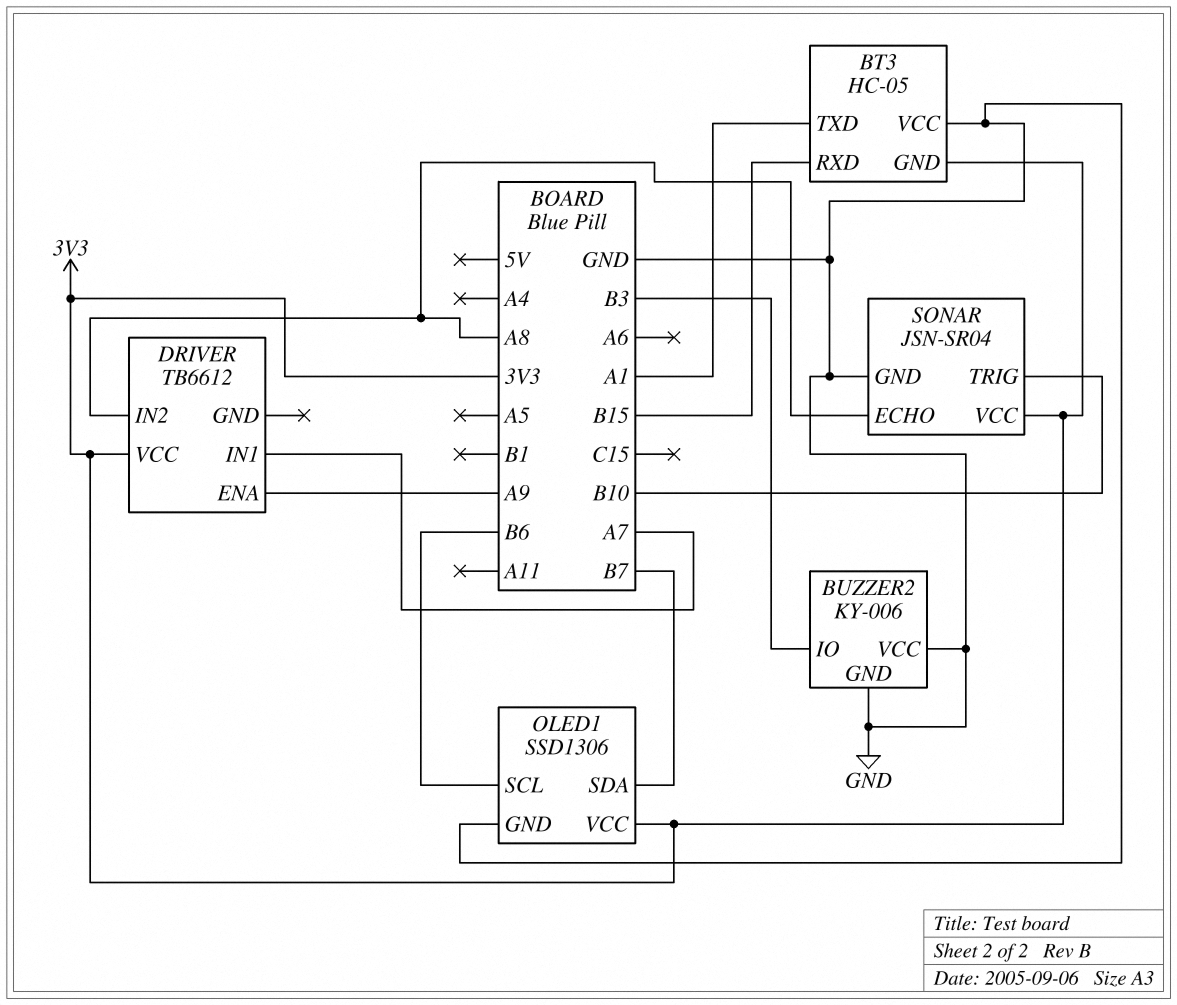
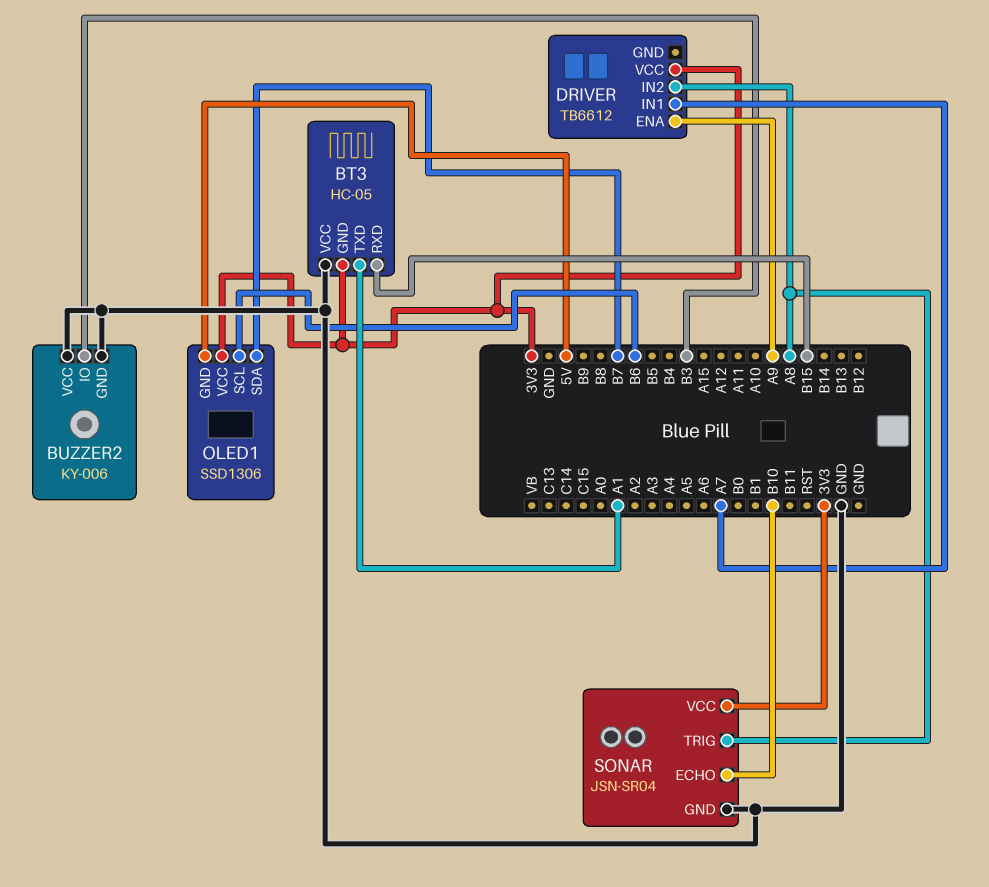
OLED1 pin GND: GND -> 5V
SONAR pin ECHO: A8 -> B10
SONAR pin TRIG: B10 -> A8

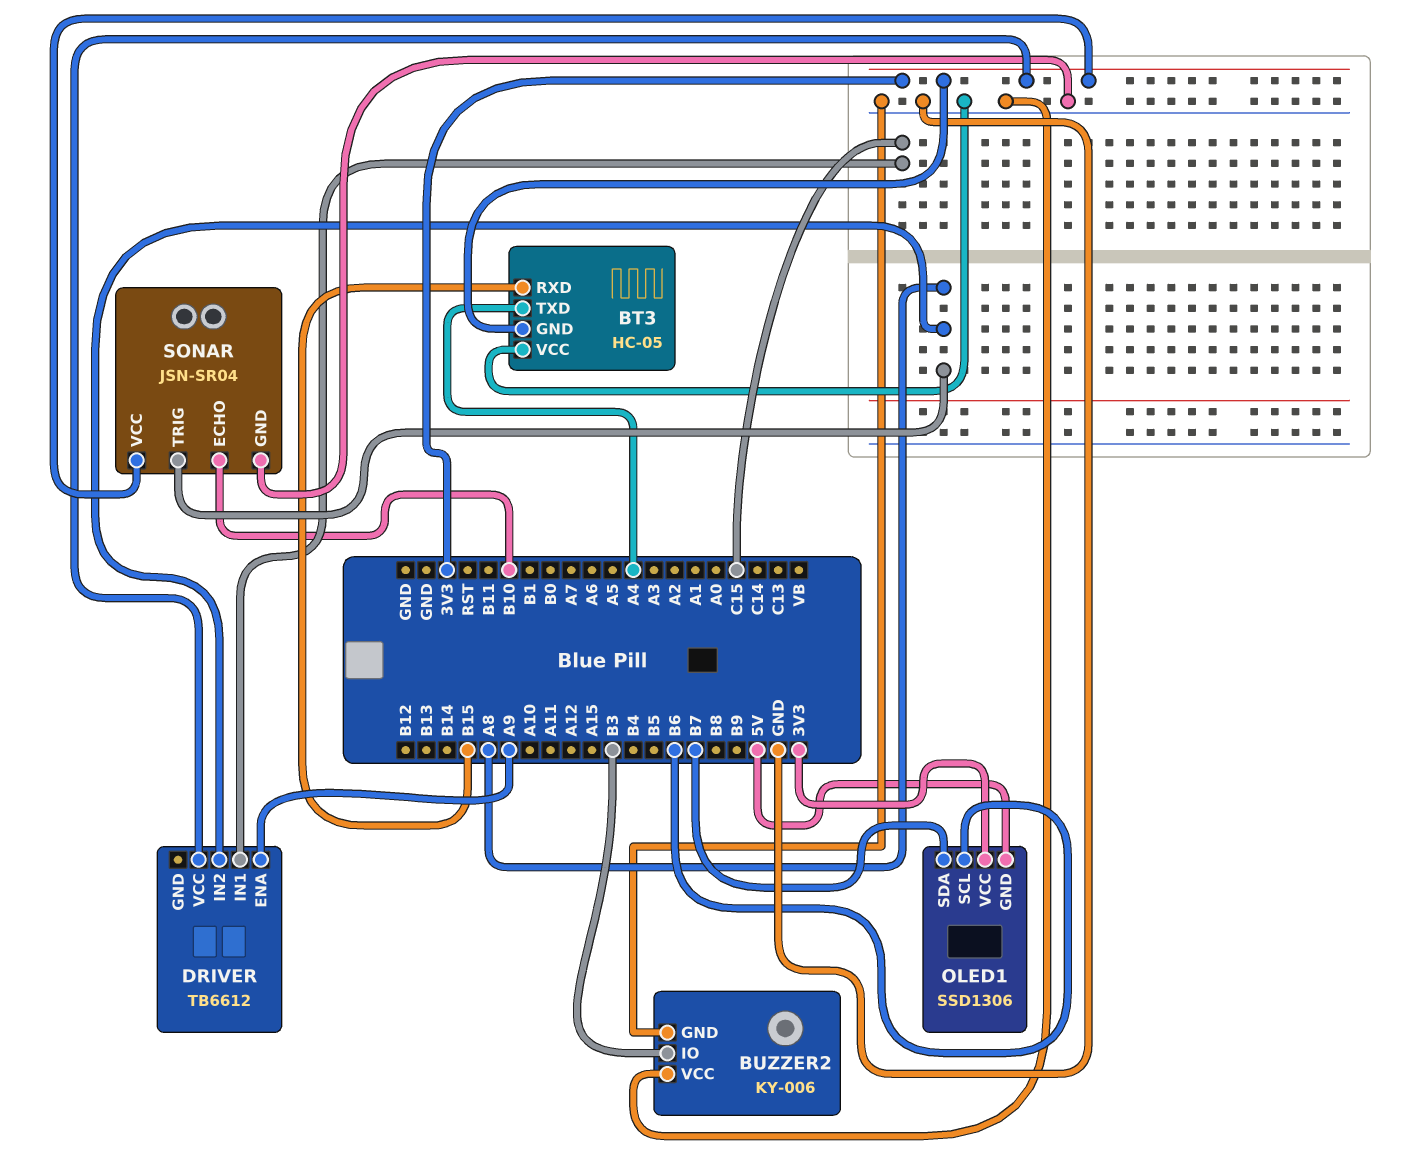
BT3 pin TXD: A1 -> A4
DRIVER pin IN1: A7 -> C15

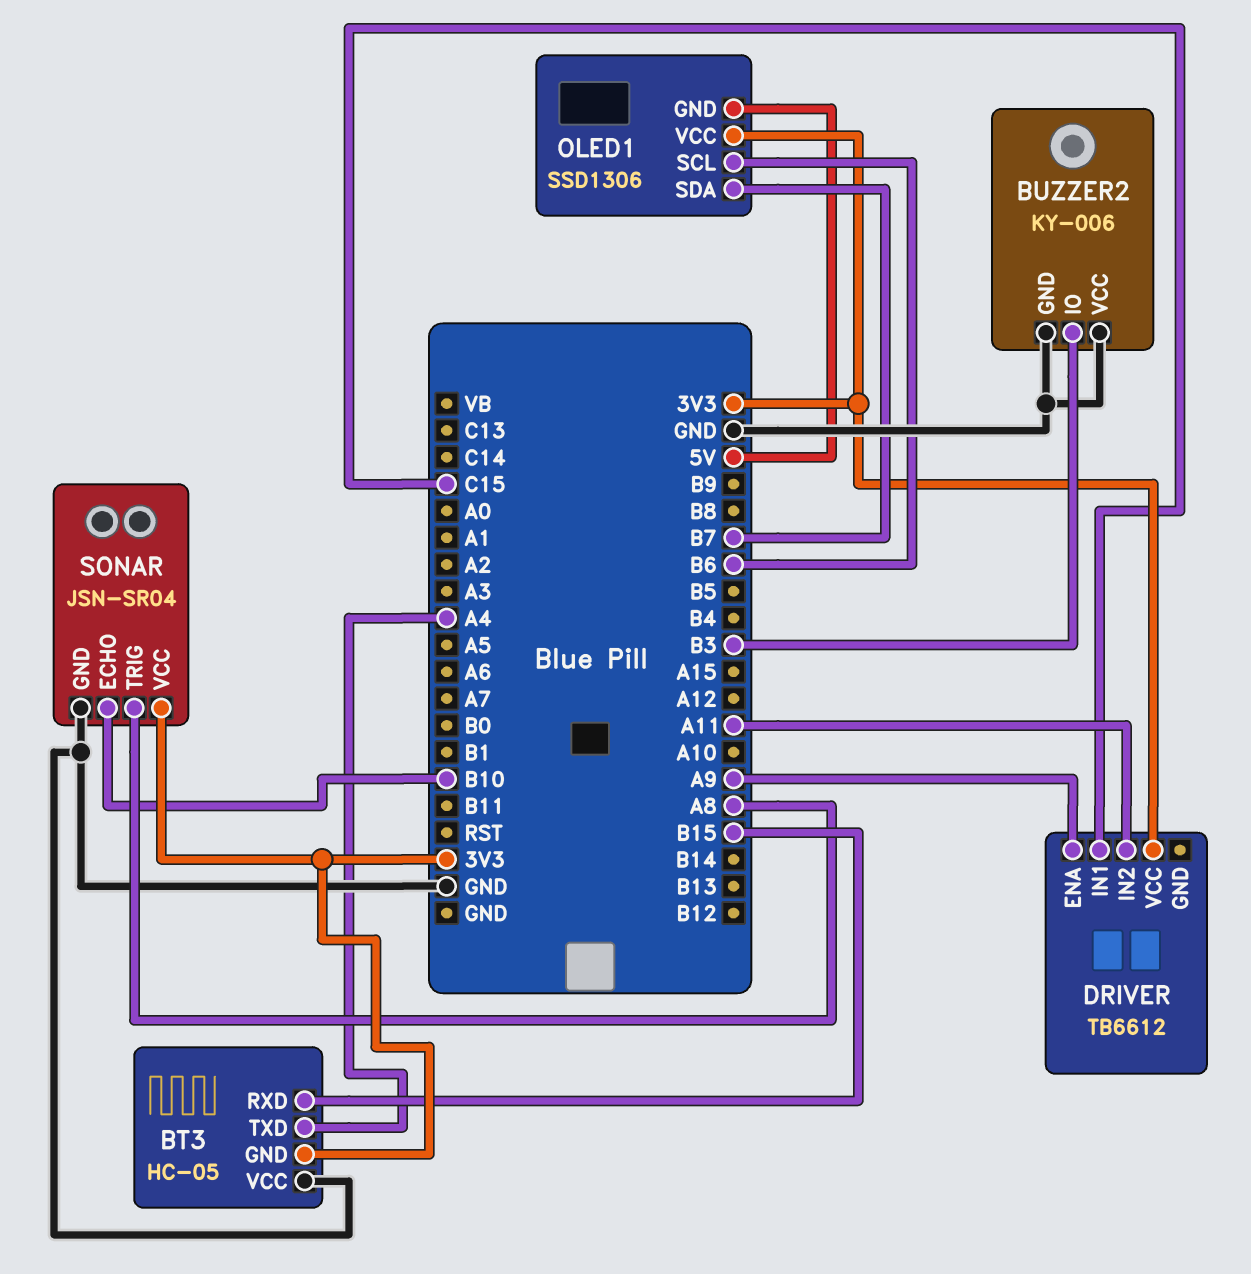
DRIVER pin IN2: A8 -> A11

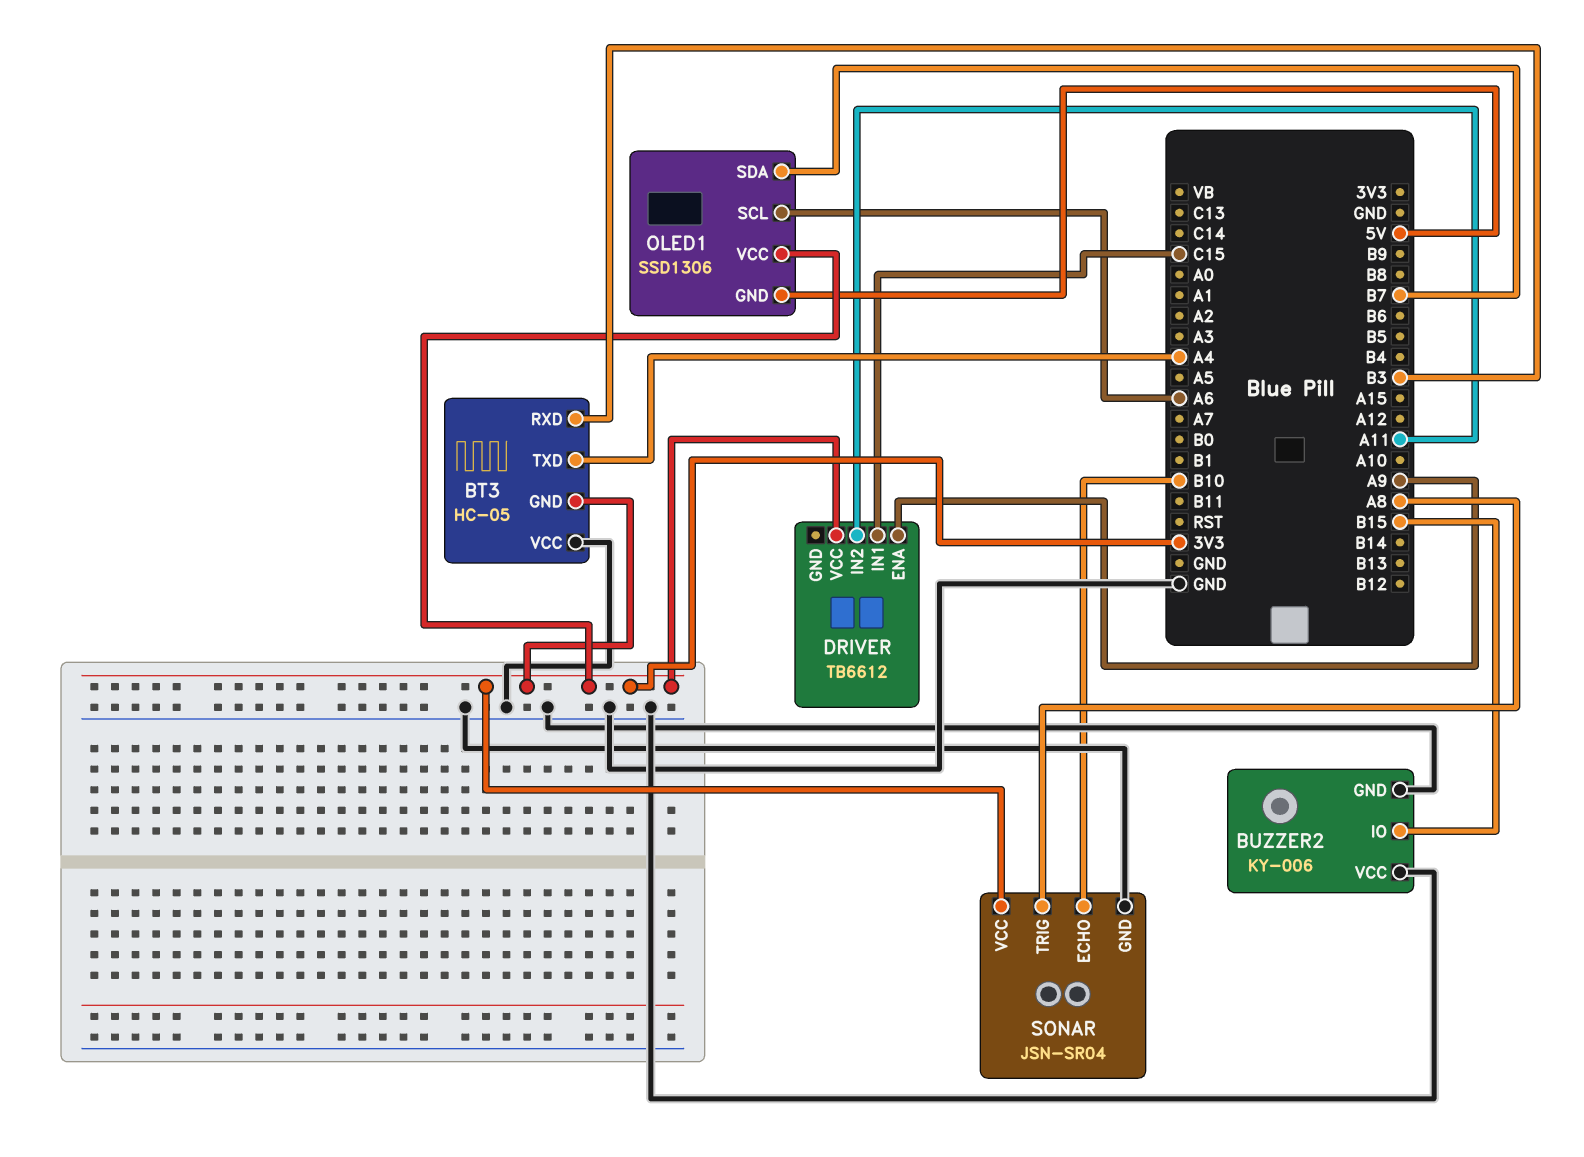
BT3 pin RXD: B15 -> B3
BUZZER2 pin IO: B3 -> B15
OLED1 pin SCL: B6 -> A6

